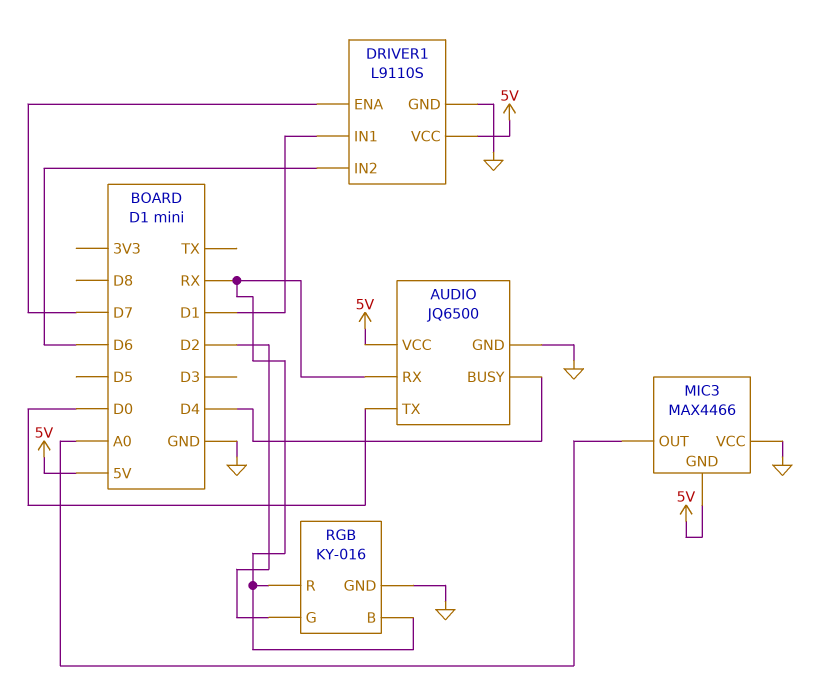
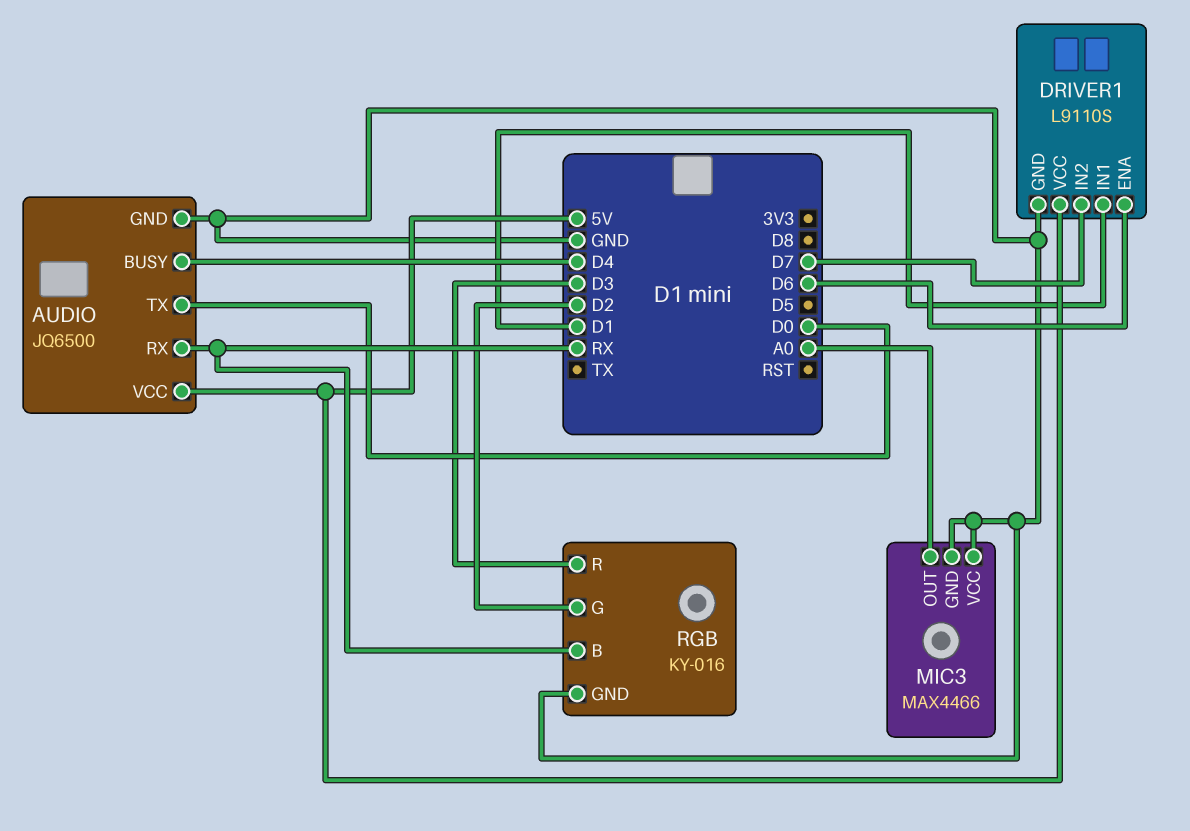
DRIVER1 pin ENA: D7 -> D6
DRIVER1 pin IN2: D6 -> D7
MIC3 pin GND: 5V -> GND
RGB pin R: RX -> D3

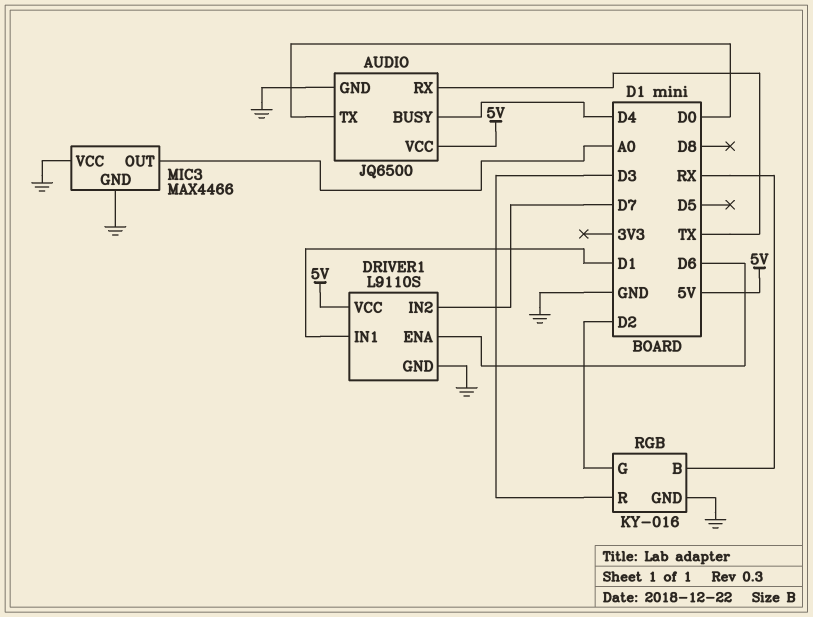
AUDIO pin RX: RX -> TX

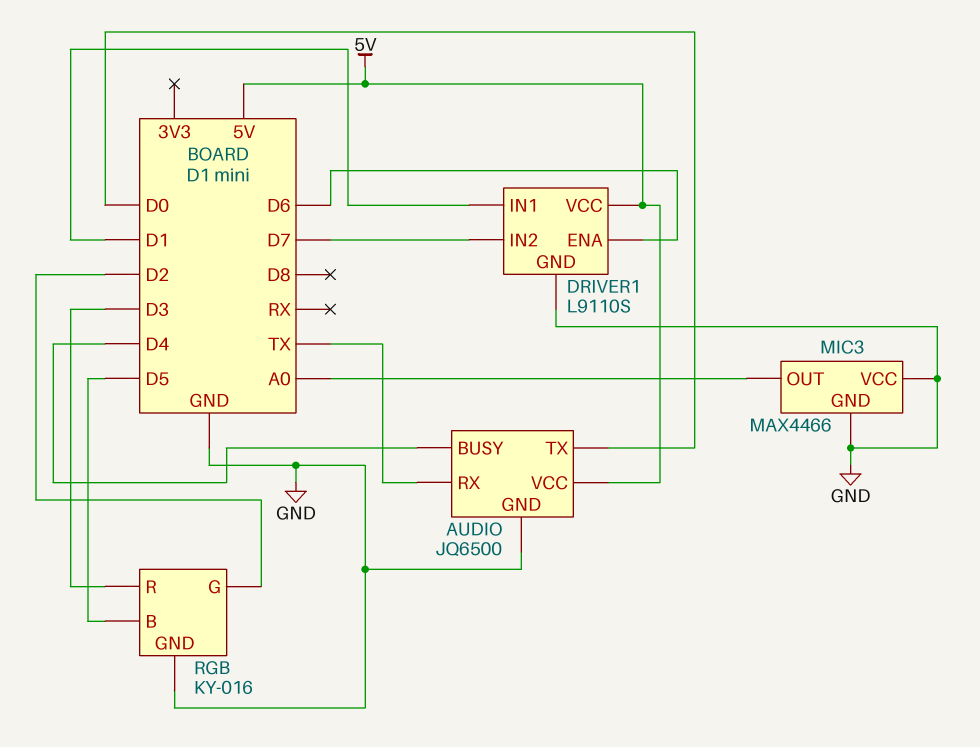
RGB pin B: RX -> D5

